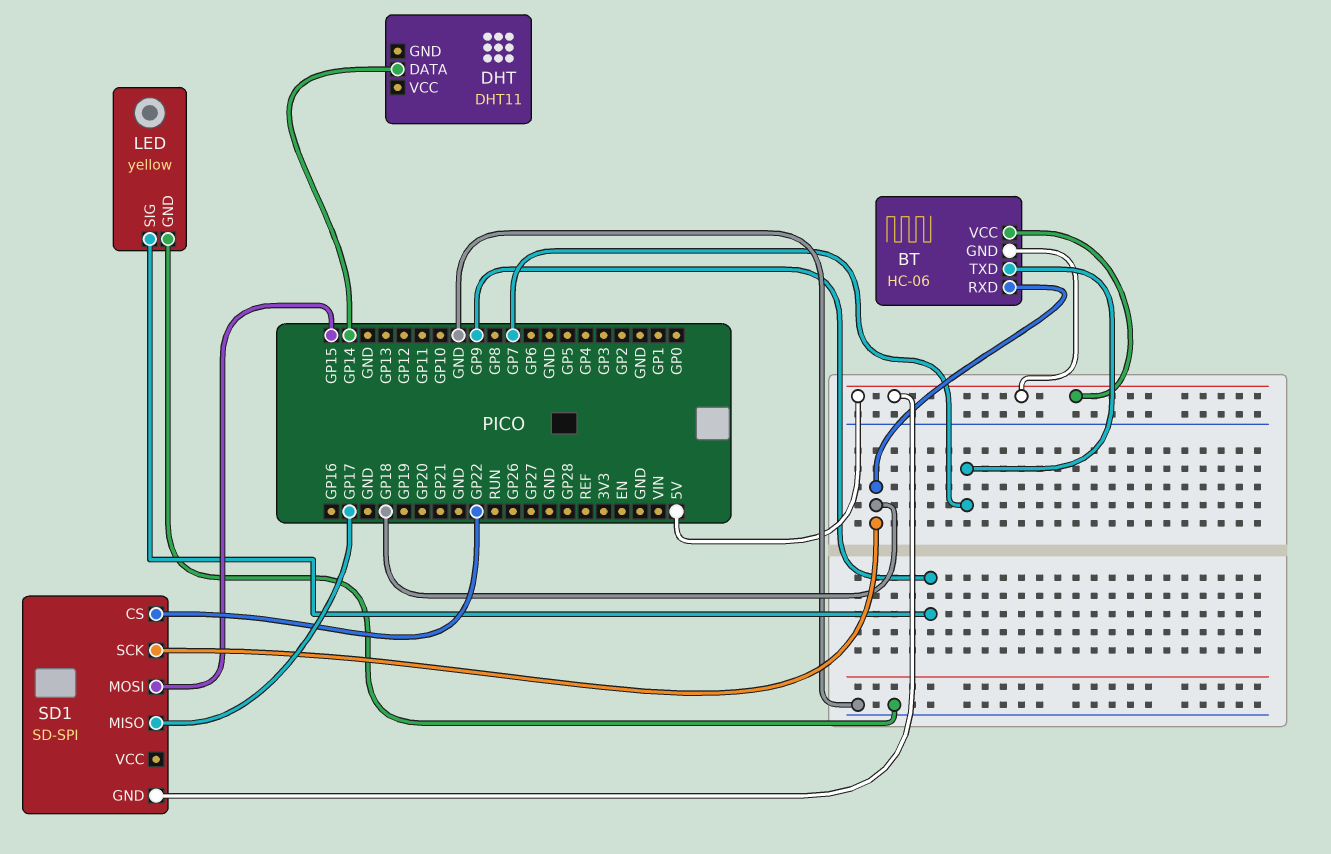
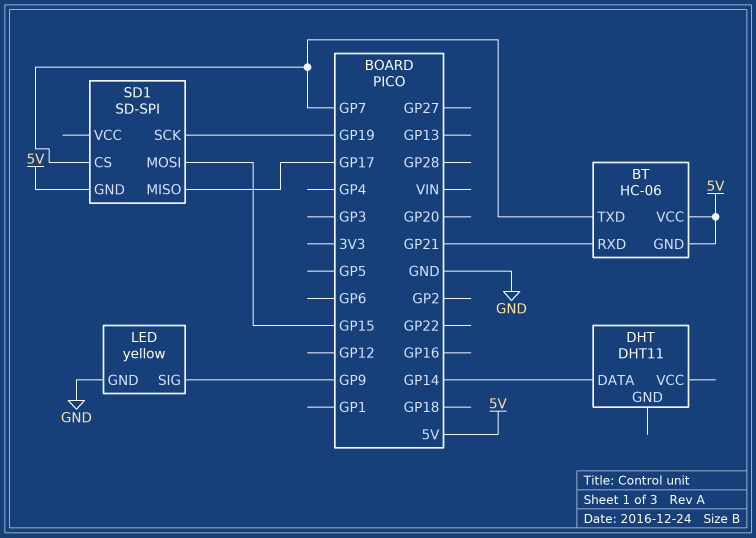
BT pin RXD: GP18 -> GP21
SD1 pin CS: GP22 -> GP7
SD1 pin SCK: GP18 -> GP19

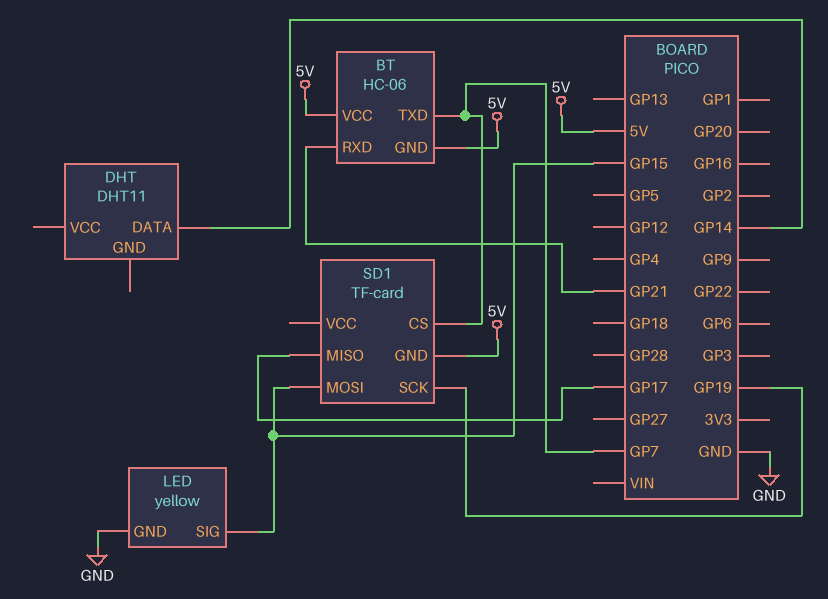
LED pin SIG: GP9 -> GP15
SD1: SD-SPI -> TF-card

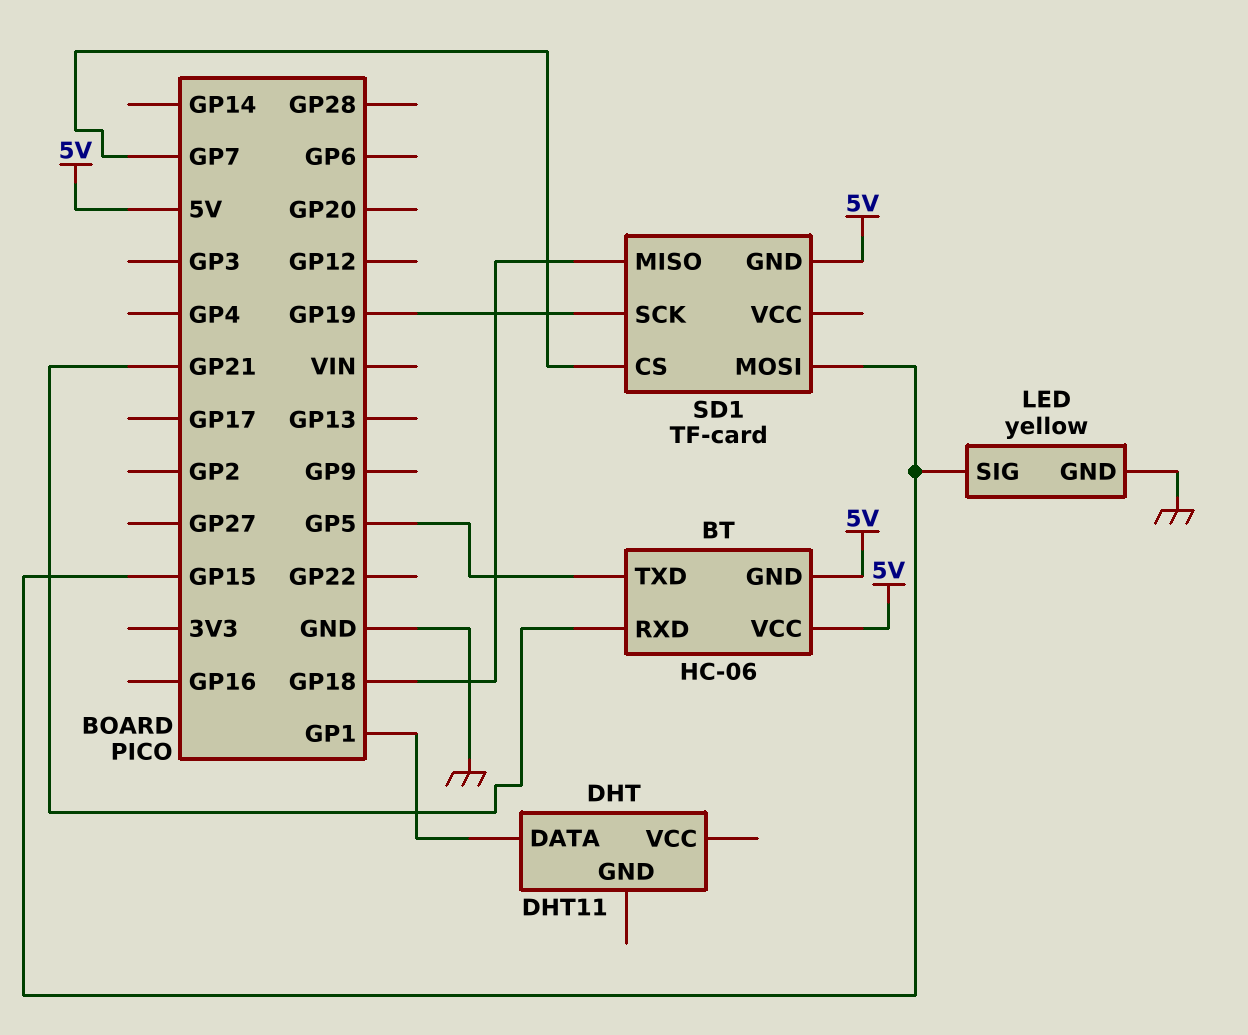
BT pin TXD: GP7 -> GP5
DHT pin DATA: GP14 -> GP1
SD1 pin MISO: GP17 -> GP18

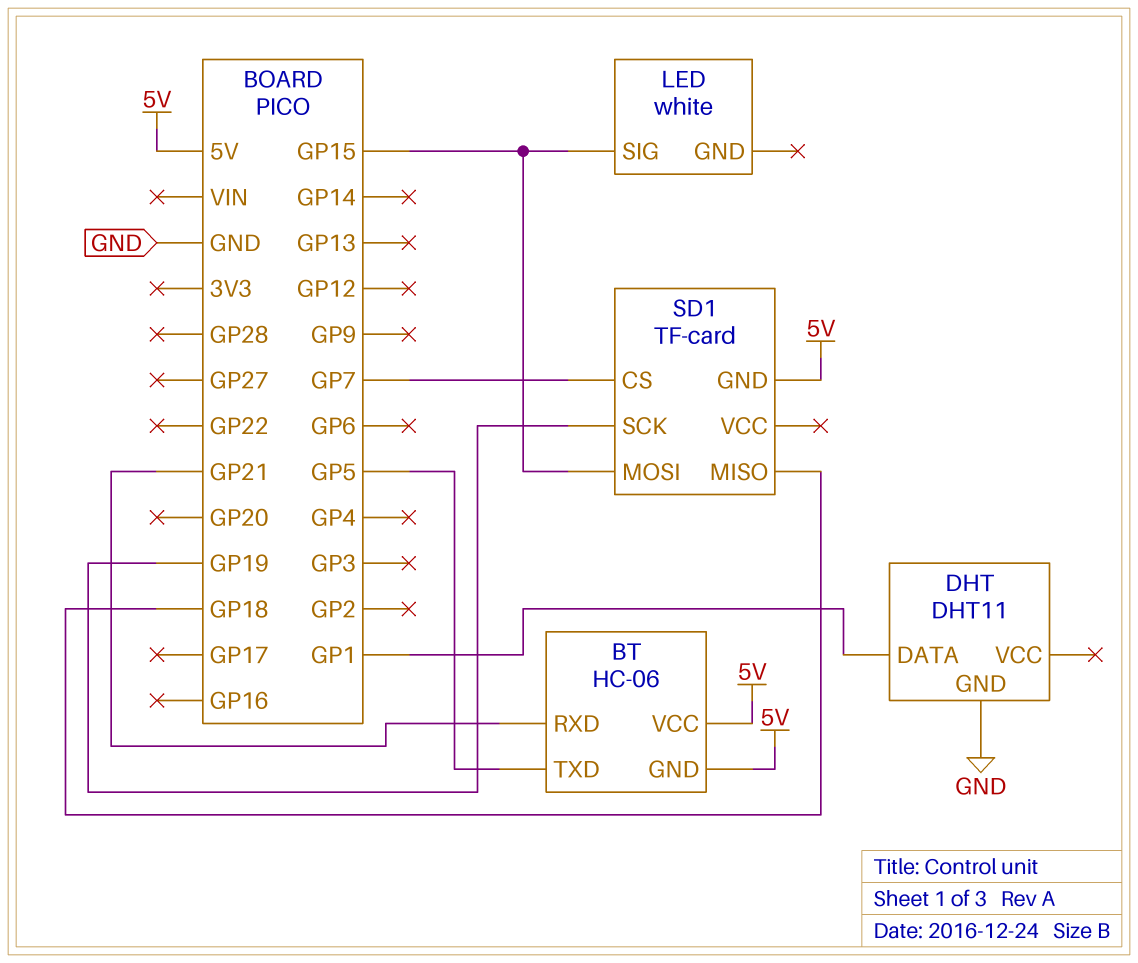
DHT pin GND: none -> GND
LED: yellow -> white
LED pin GND: GND -> none

